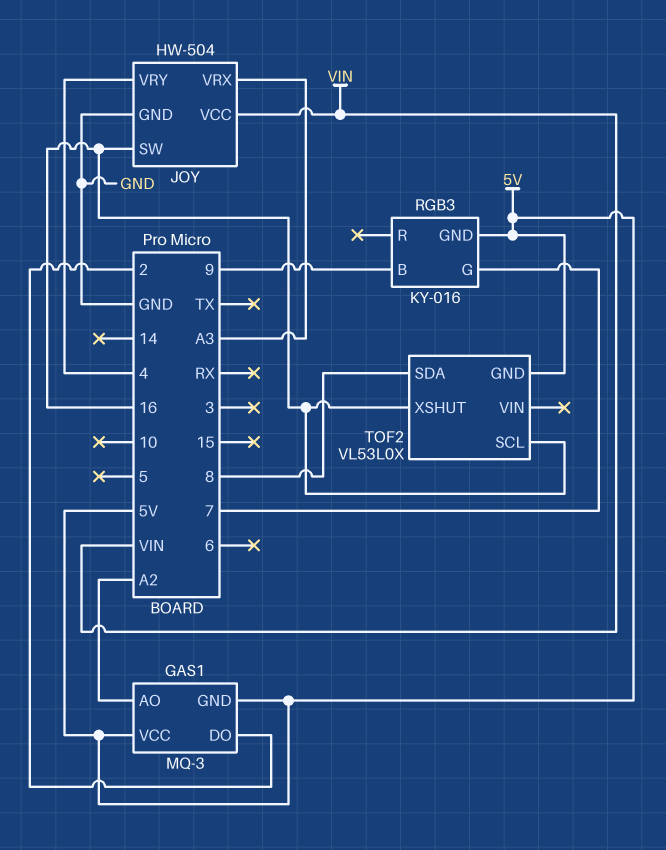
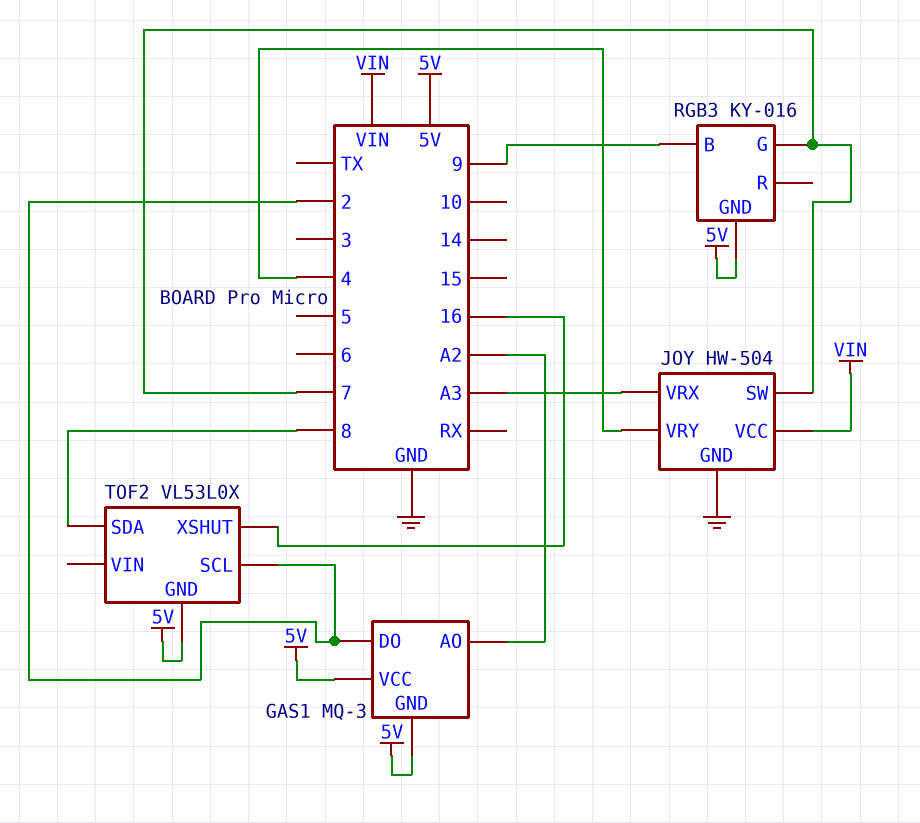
JOY pin SW: 16 -> 7
TOF2 pin SCL: 16 -> 2

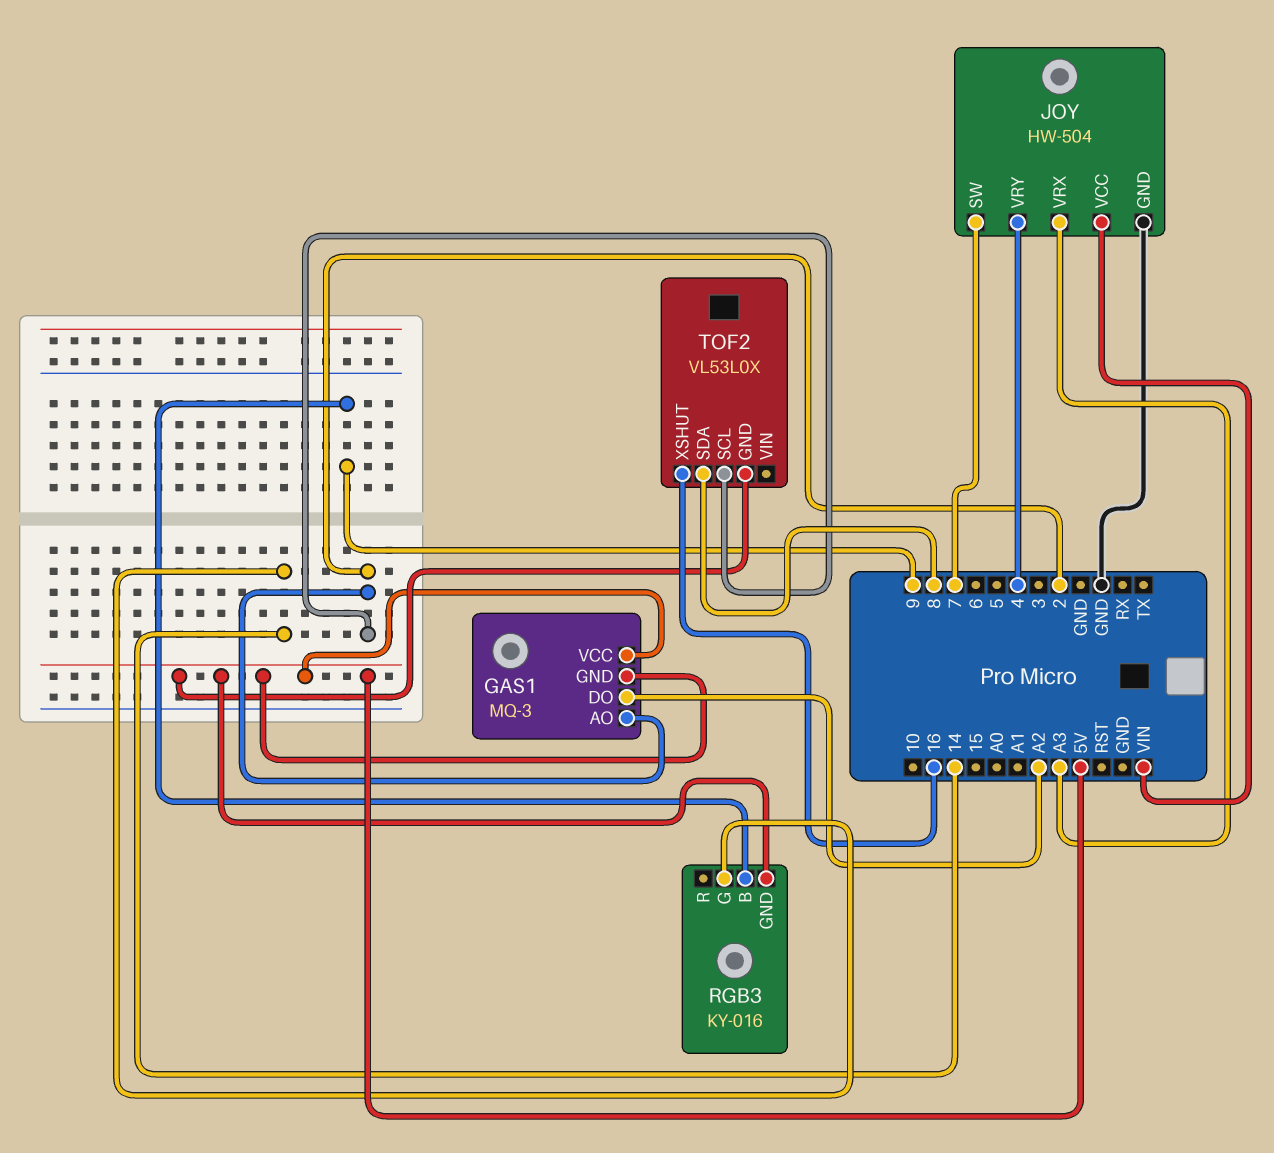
GAS1 pin AO: A2 -> 2
GAS1 pin DO: 2 -> A2
RGB3 pin G: 7 -> 14

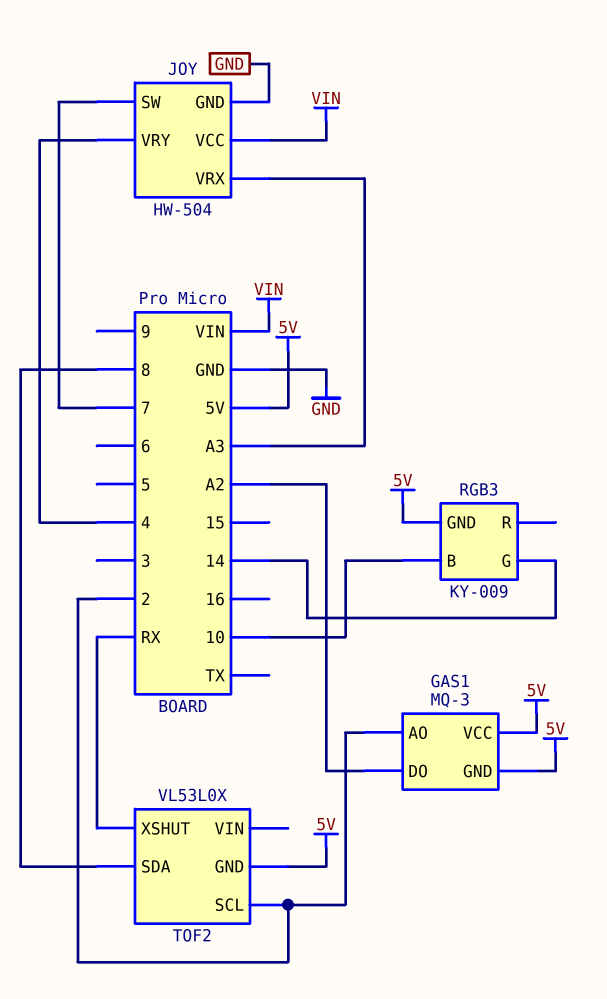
RGB3: KY-016 -> KY-009
RGB3 pin B: 9 -> 10
TOF2 pin XSHUT: 16 -> RX

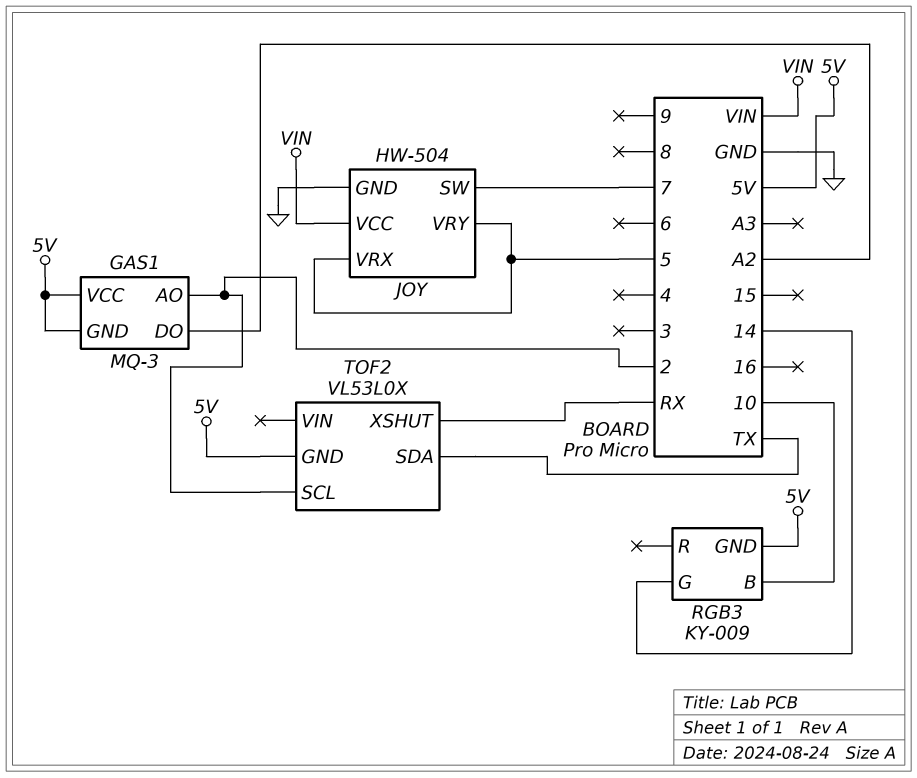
JOY pin VRX: A3 -> 5
JOY pin VRY: 4 -> 5
TOF2 pin SDA: 8 -> TX

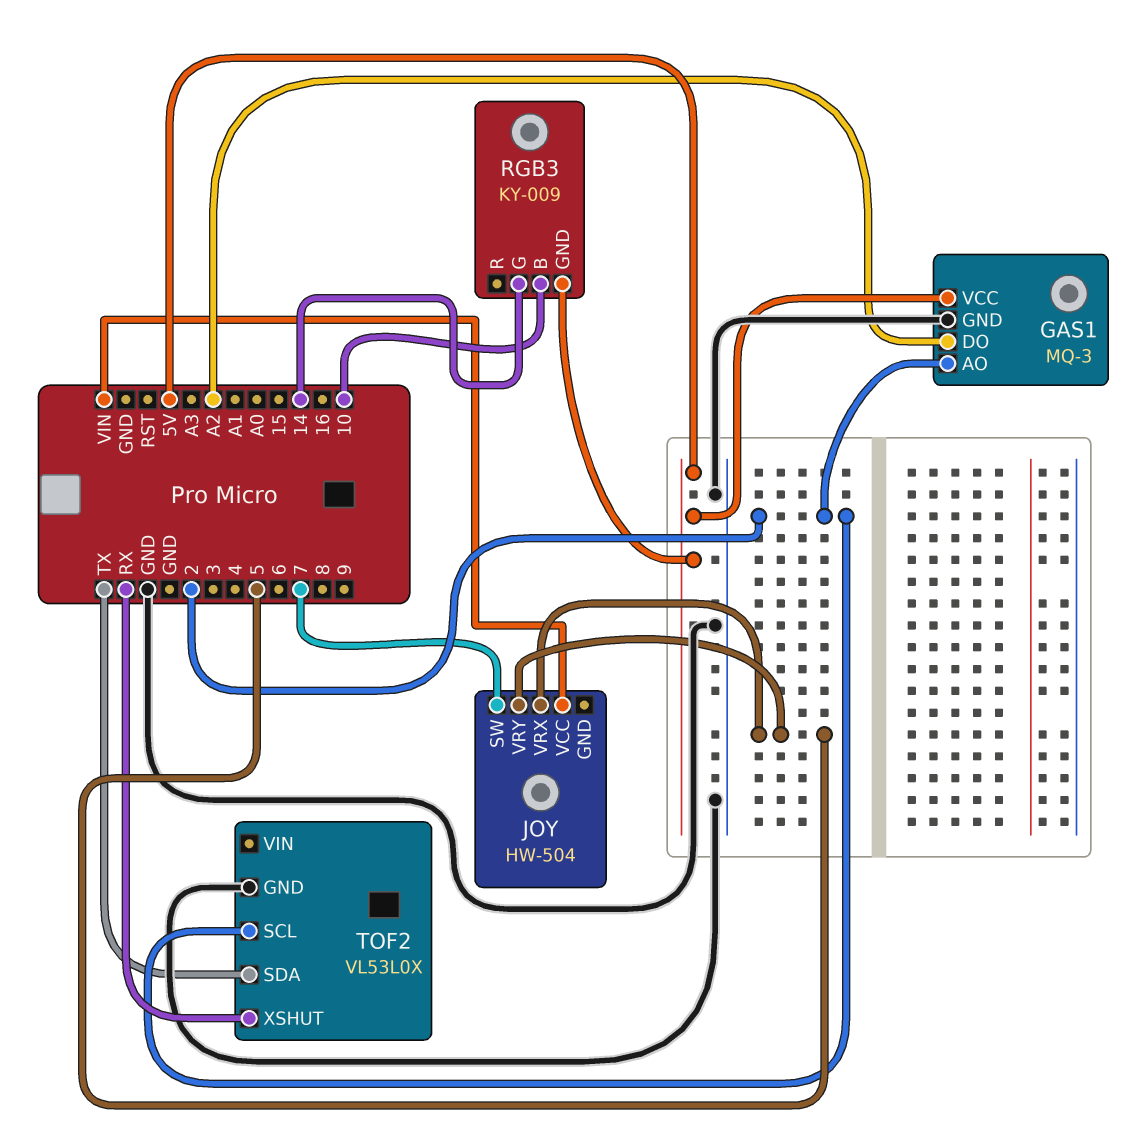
GAS1 pin GND: 5V -> GND
JOY pin GND: GND -> none
TOF2 pin GND: 5V -> GND

